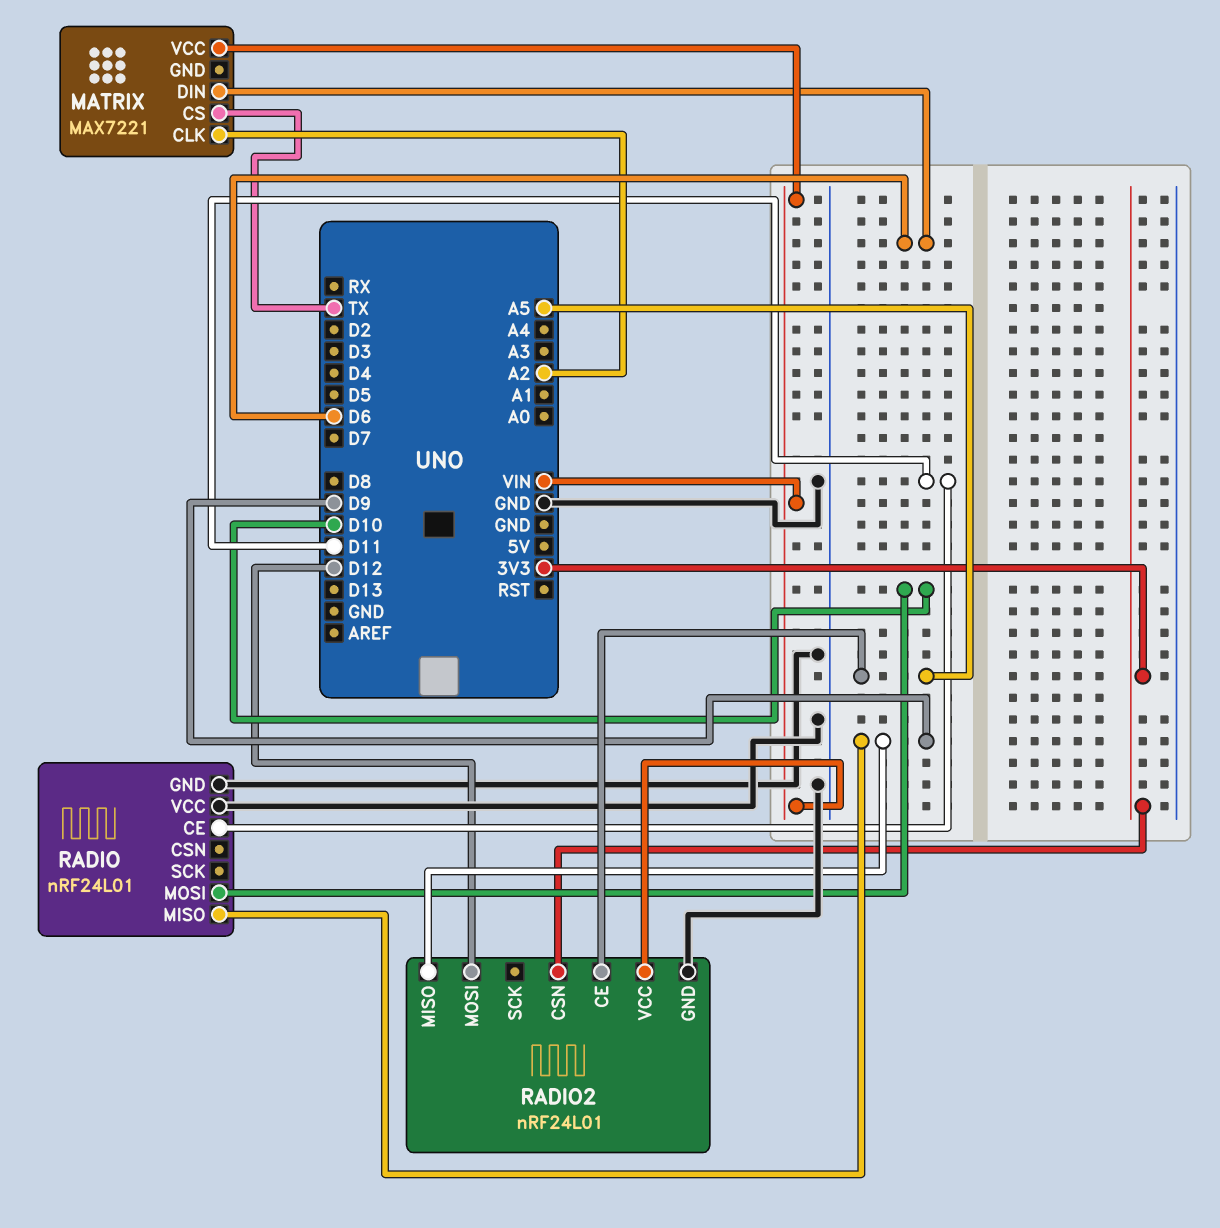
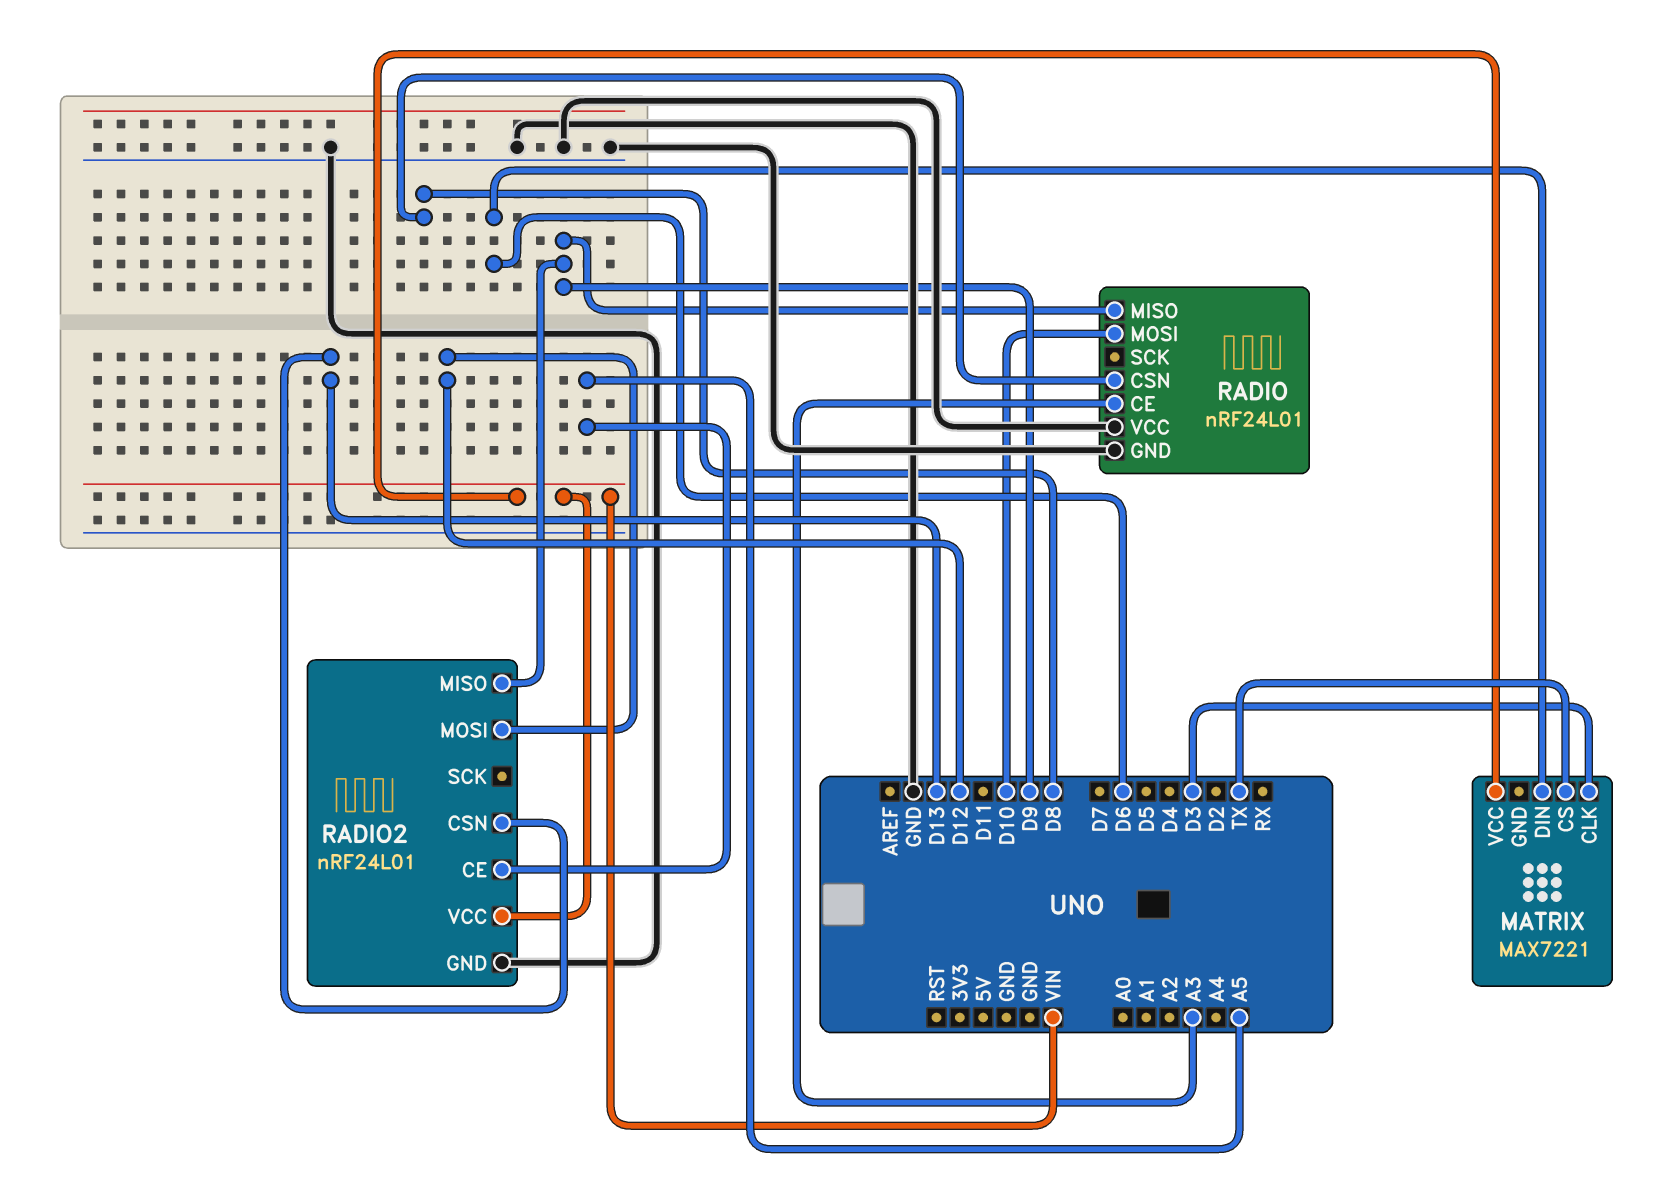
MATRIX pin CLK: A2 -> D3
RADIO pin CE: D11 -> A3
RADIO pin CSN: none -> D8
RADIO2 pin CSN: 3V3 -> D13

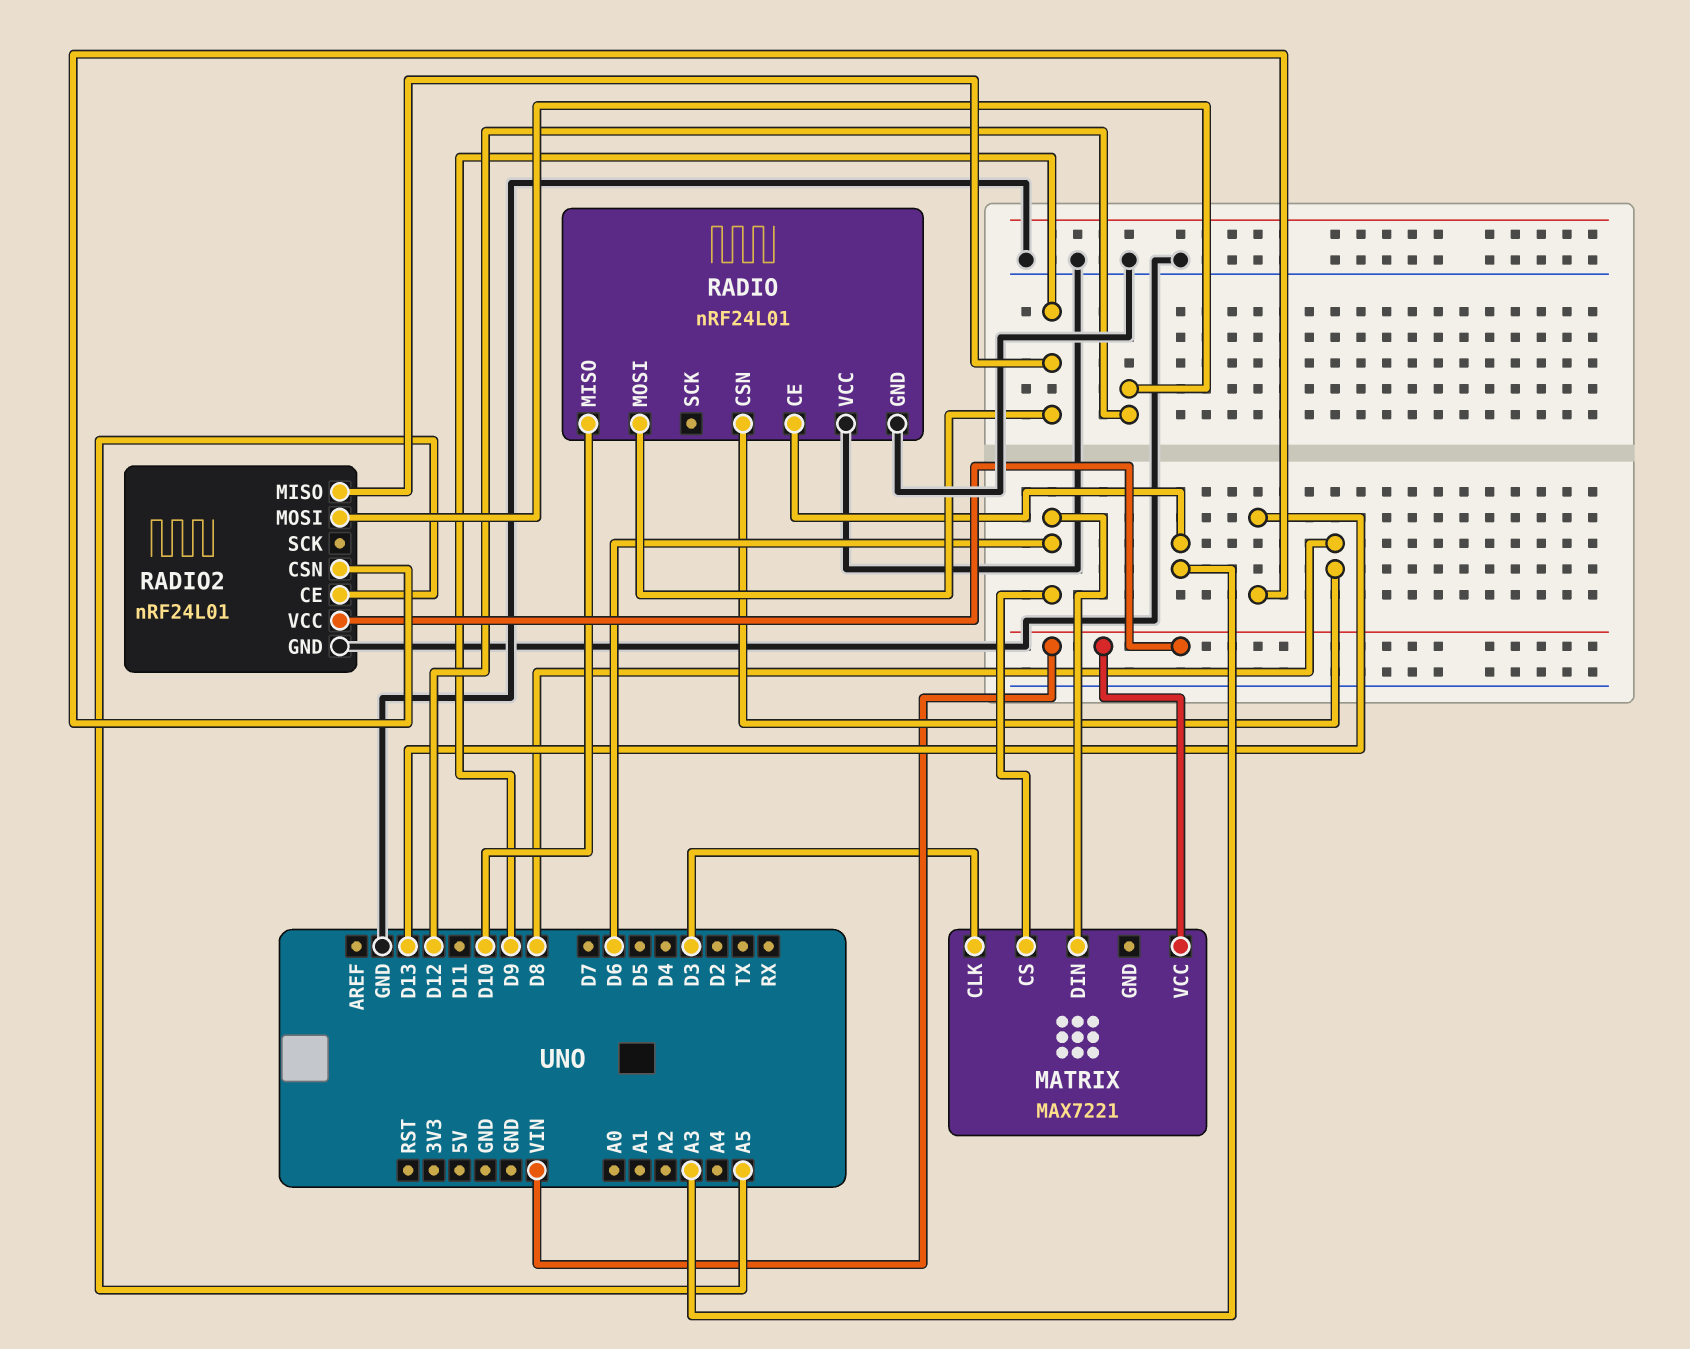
MATRIX pin CS: TX -> D6
RADIO pin MISO: D9 -> D10
RADIO pin MOSI: D10 -> D9

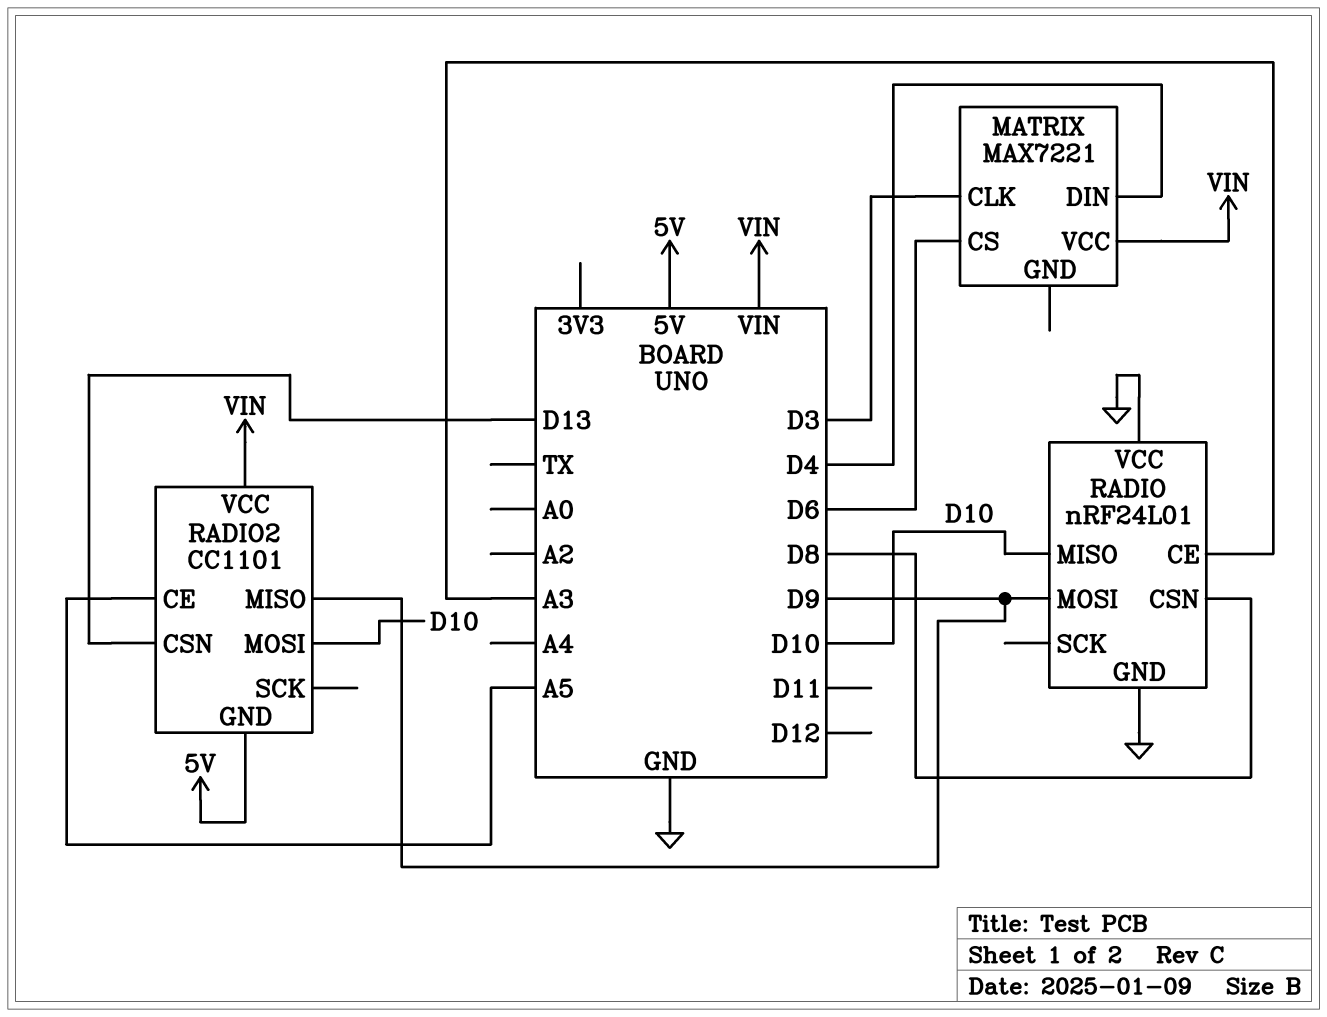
MATRIX pin DIN: D6 -> D4
RADIO2: nRF24L01 -> CC1101
RADIO2 pin GND: GND -> 5V
RADIO2 pin MOSI: D12 -> D10

